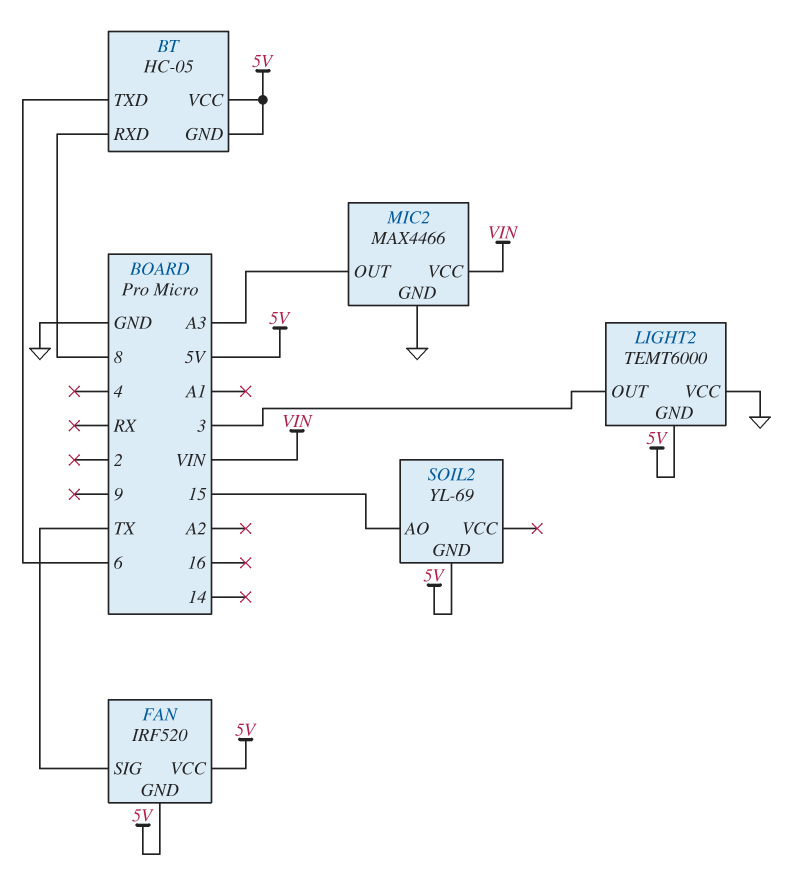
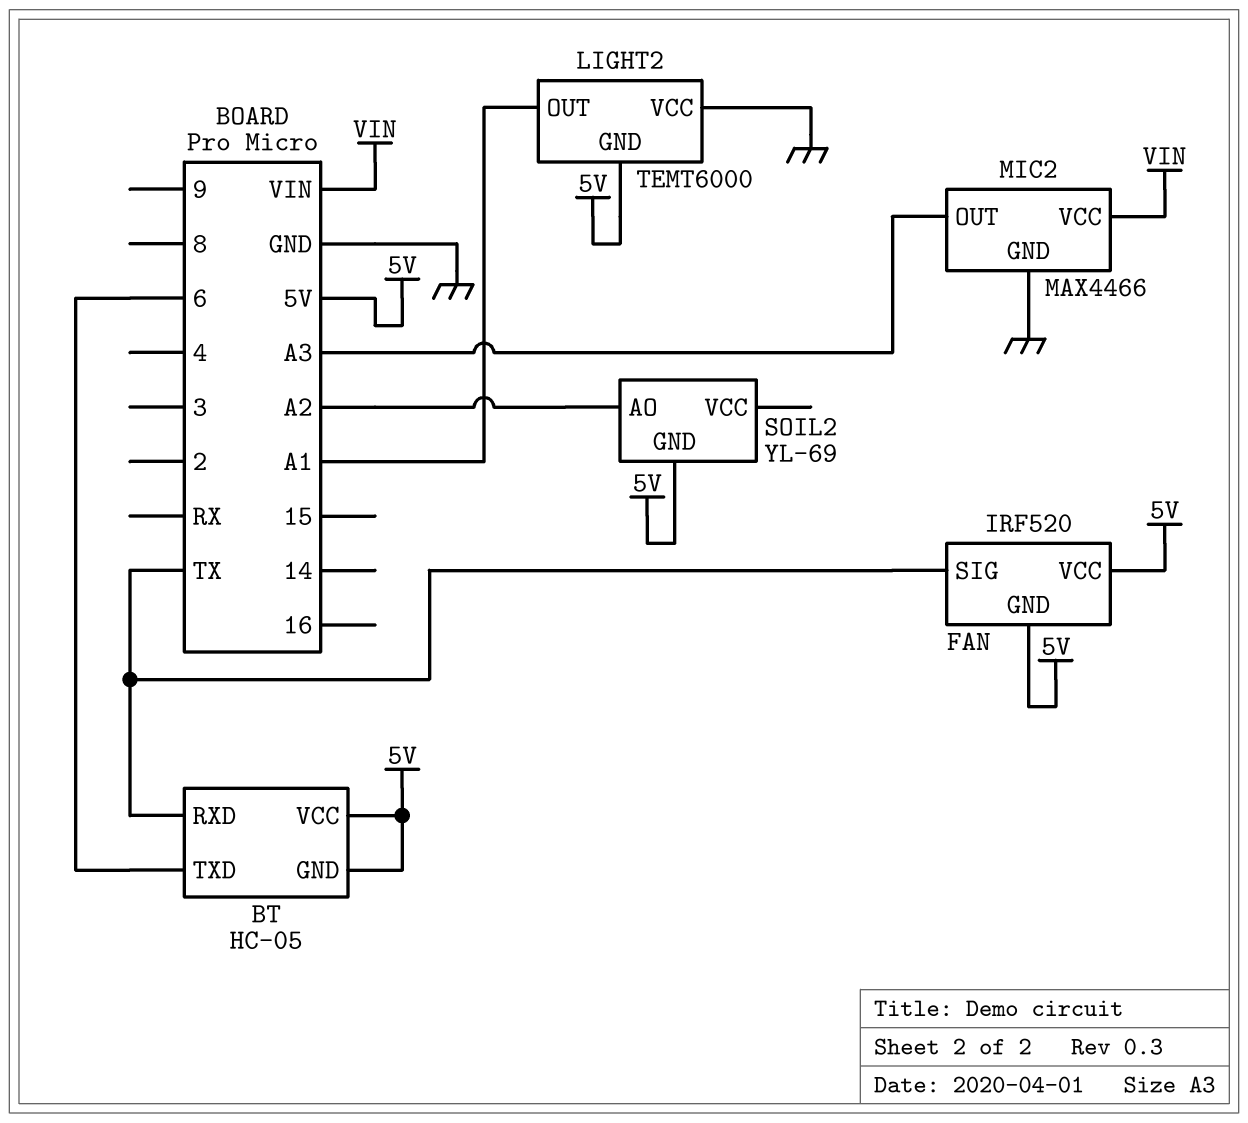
BT pin RXD: 8 -> TX
LIGHT2 pin OUT: 3 -> A1
SOIL2 pin AO: 15 -> A2

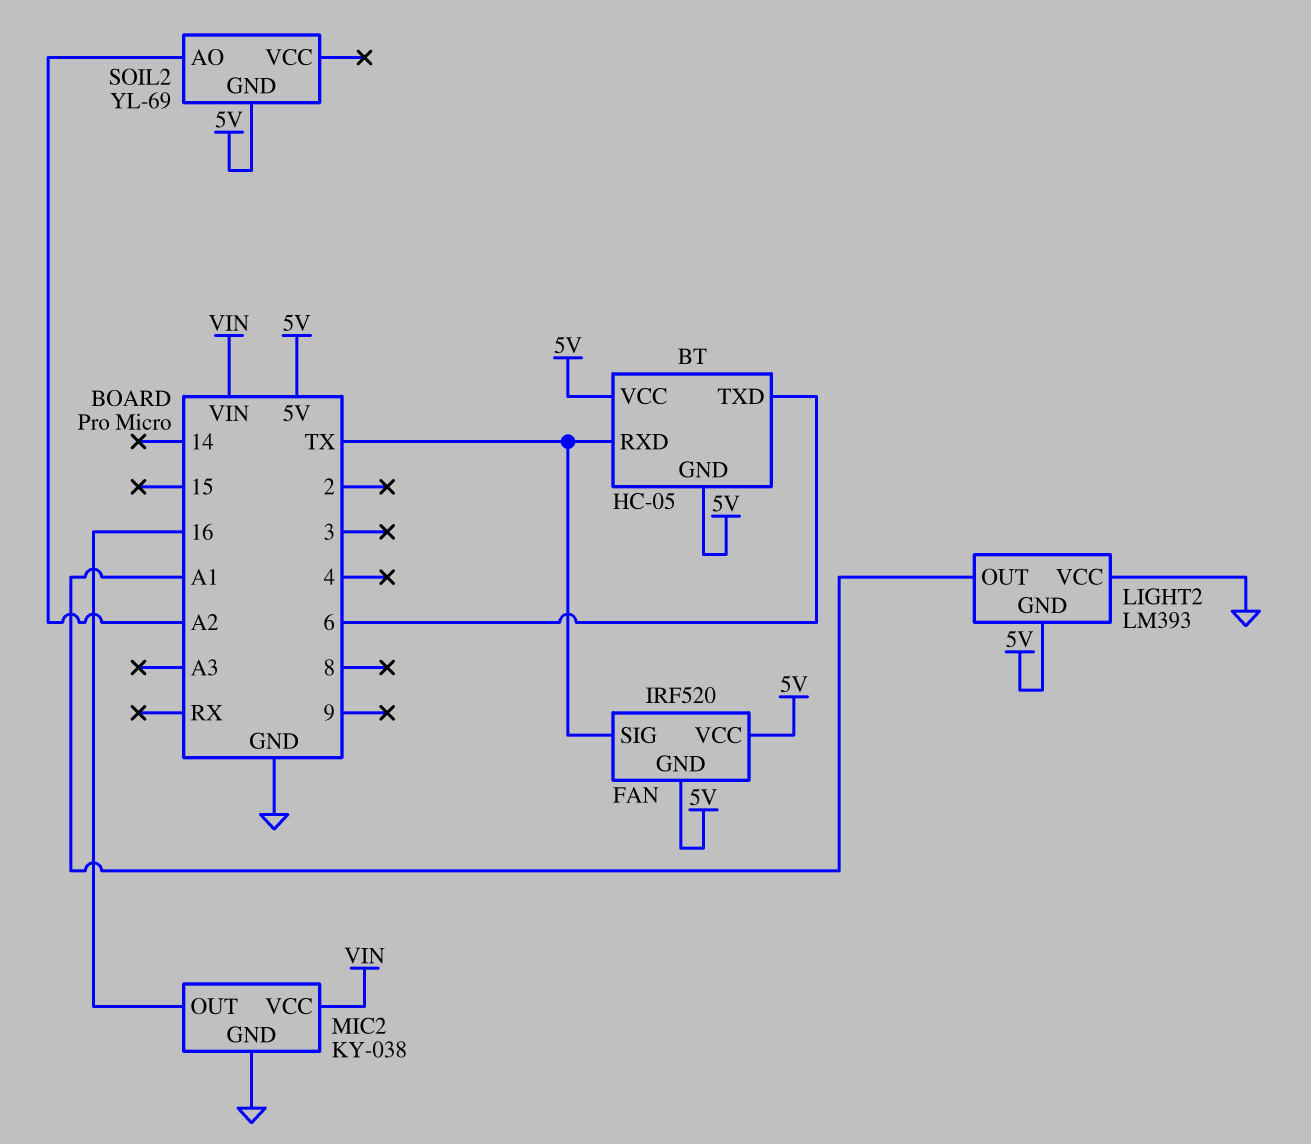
LIGHT2: TEMT6000 -> LM393
MIC2: MAX4466 -> KY-038
MIC2 pin OUT: A3 -> 16

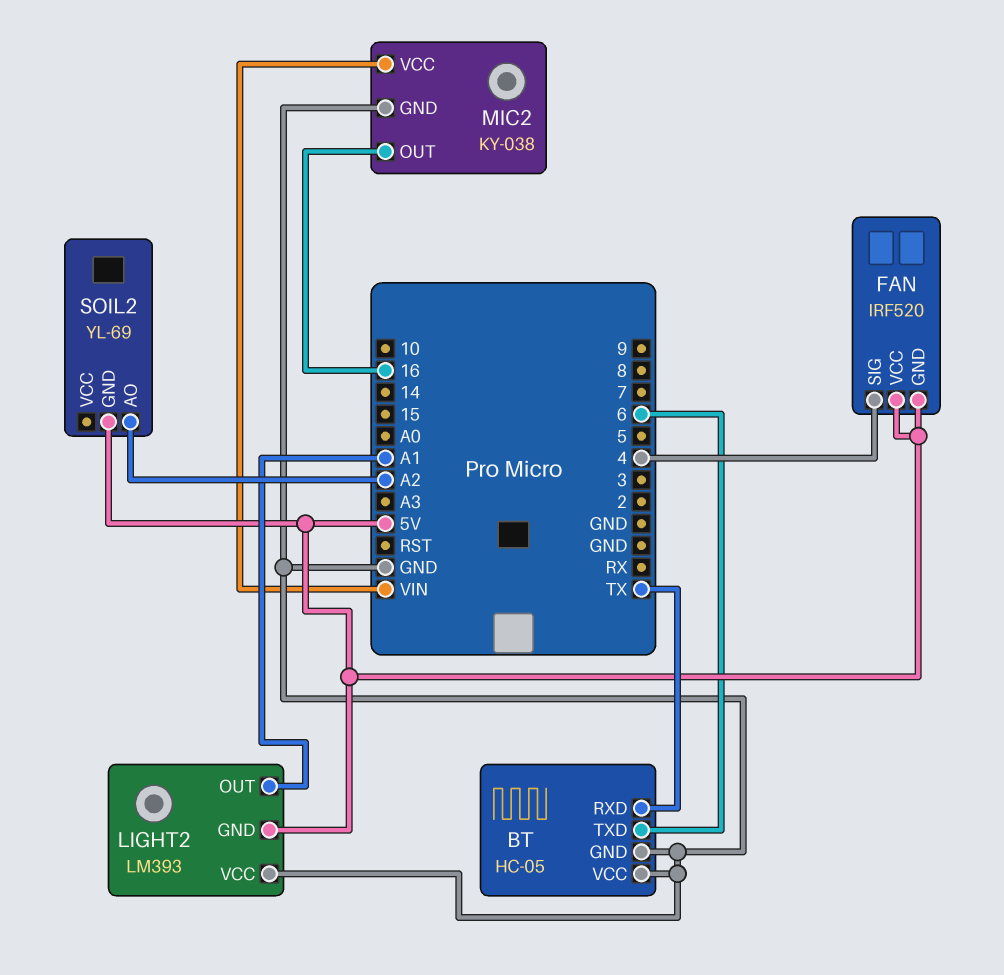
BT pin GND: 5V -> GND
BT pin VCC: 5V -> GND
FAN pin SIG: TX -> 4

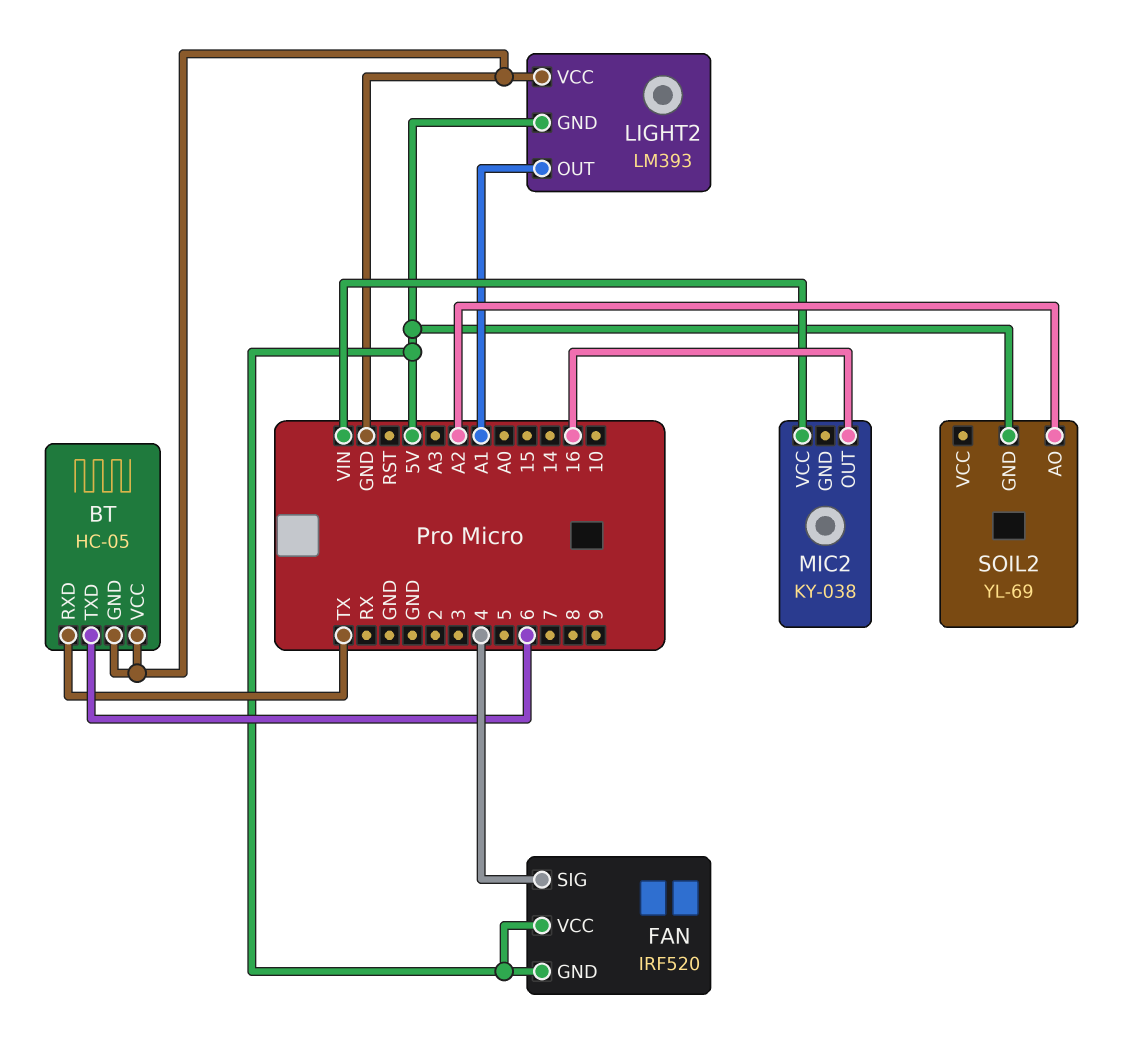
MIC2 pin GND: GND -> none

